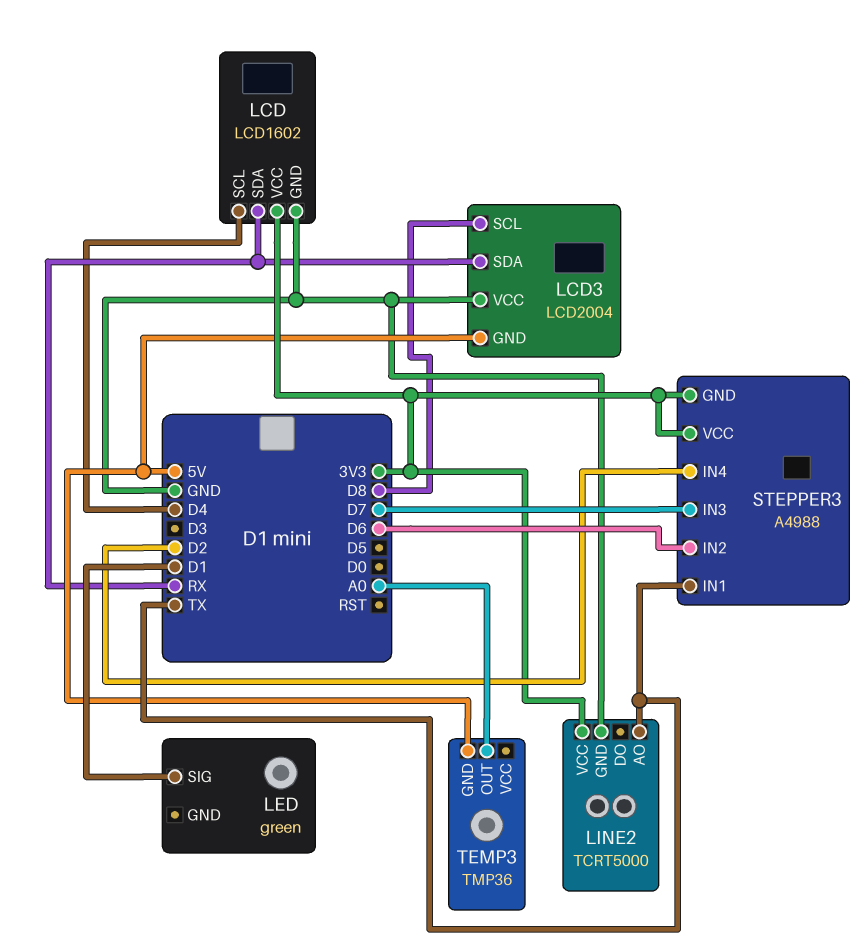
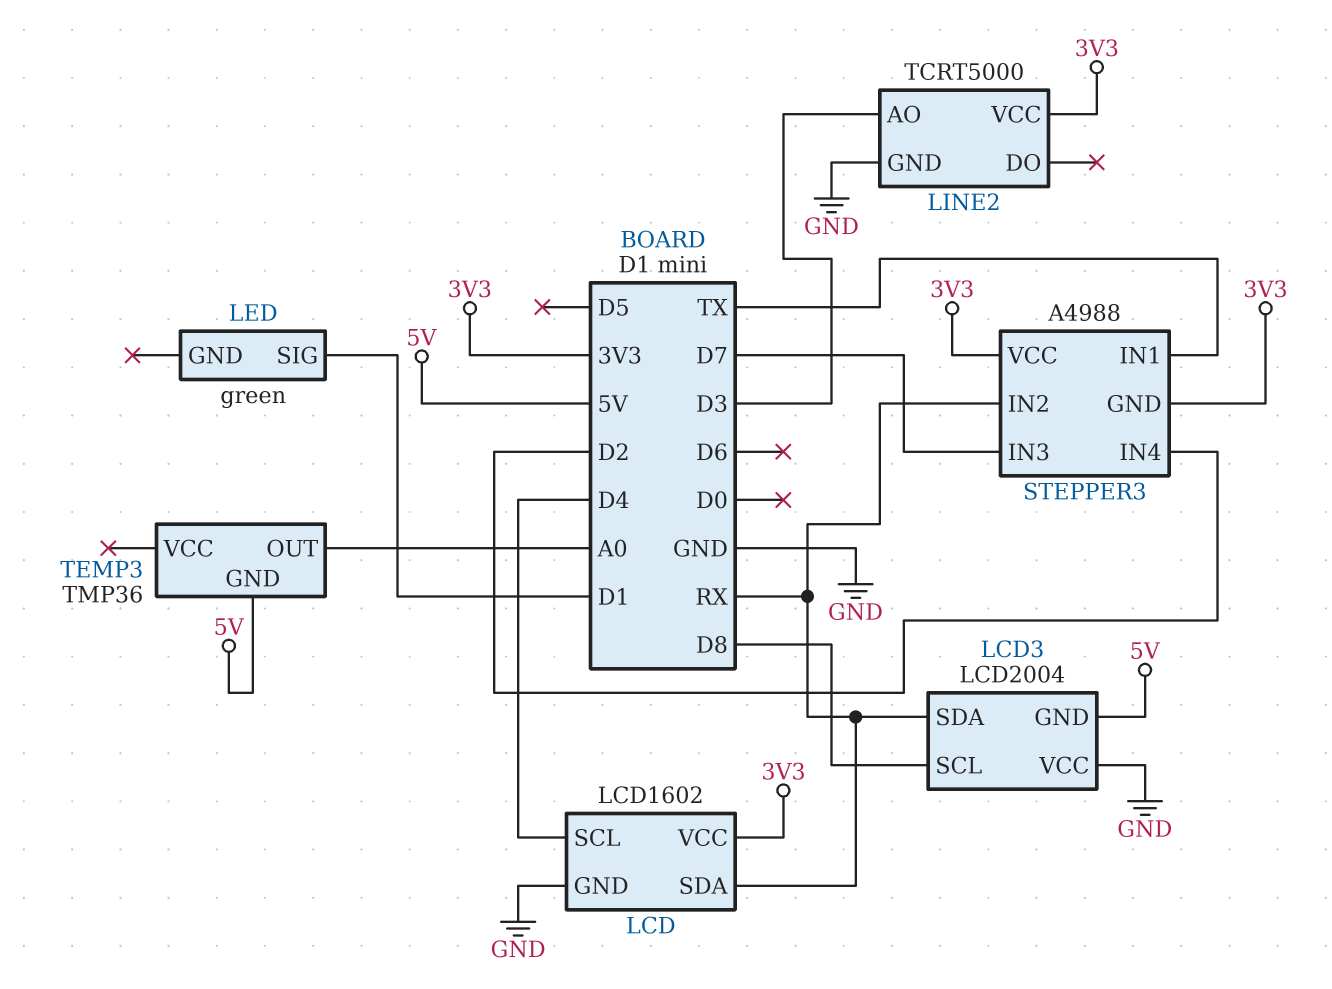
LINE2 pin AO: TX -> D3
STEPPER3 pin IN2: D6 -> RX

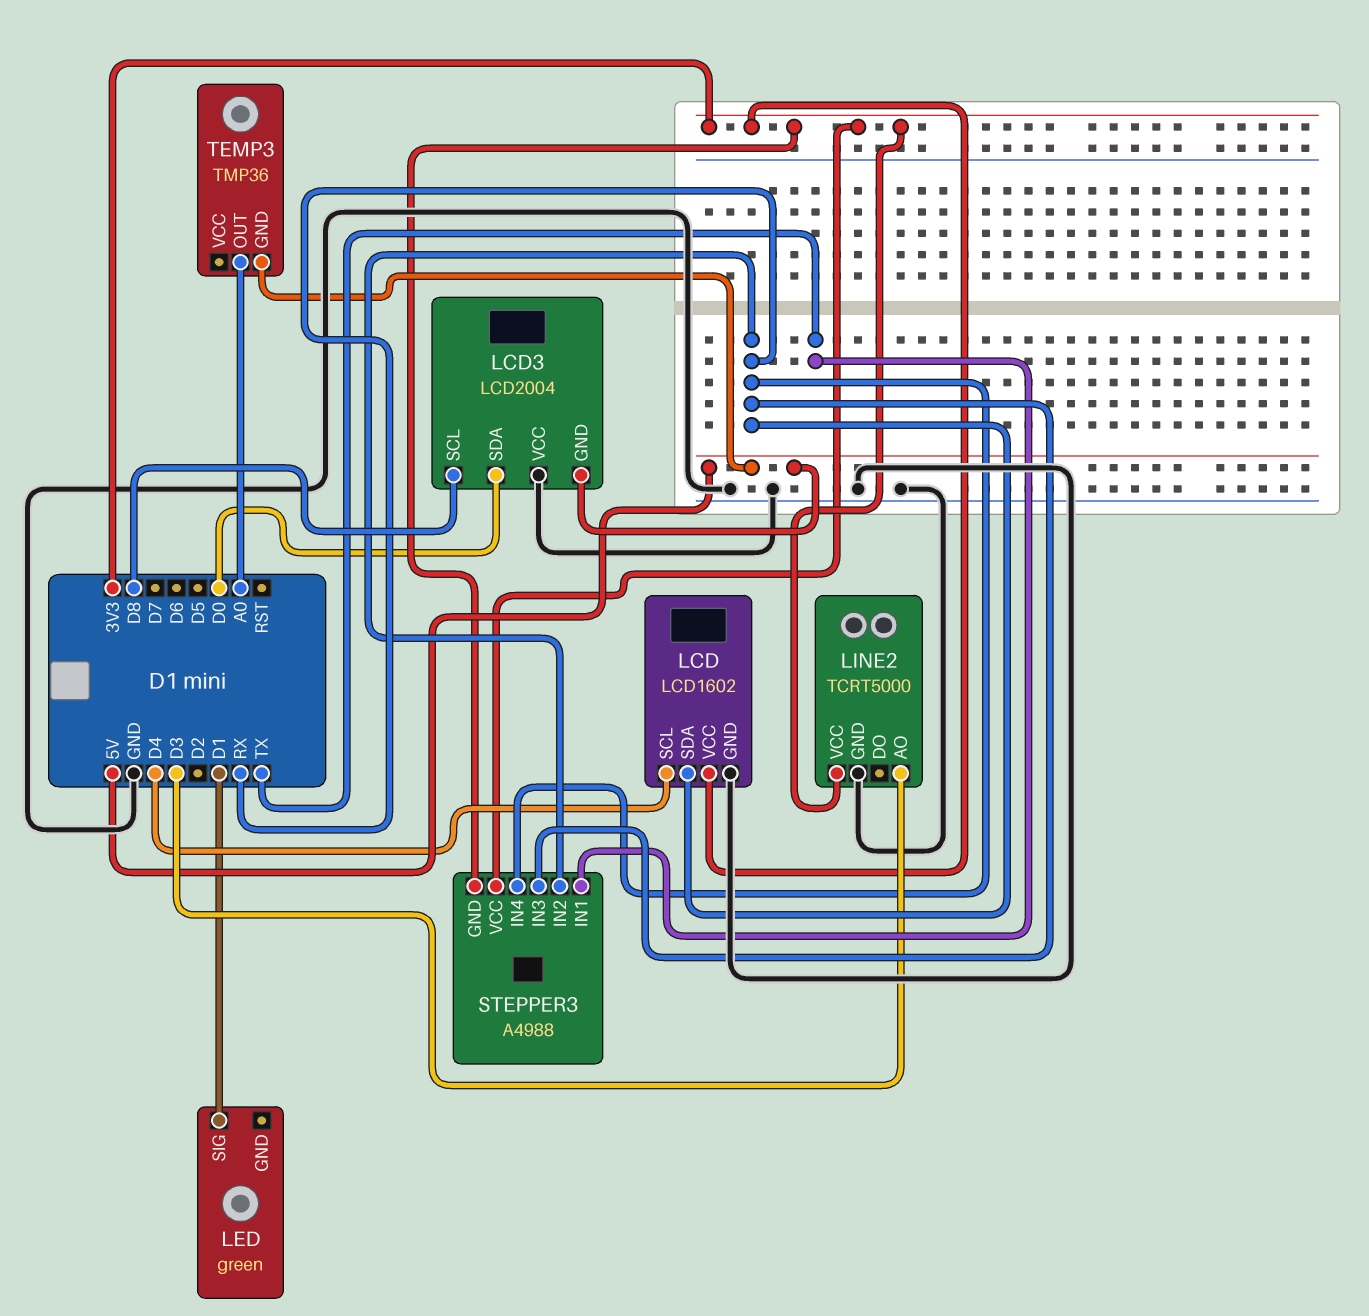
LCD3 pin SDA: RX -> D0
STEPPER3 pin IN3: D7 -> RX
STEPPER3 pin IN4: D2 -> RX

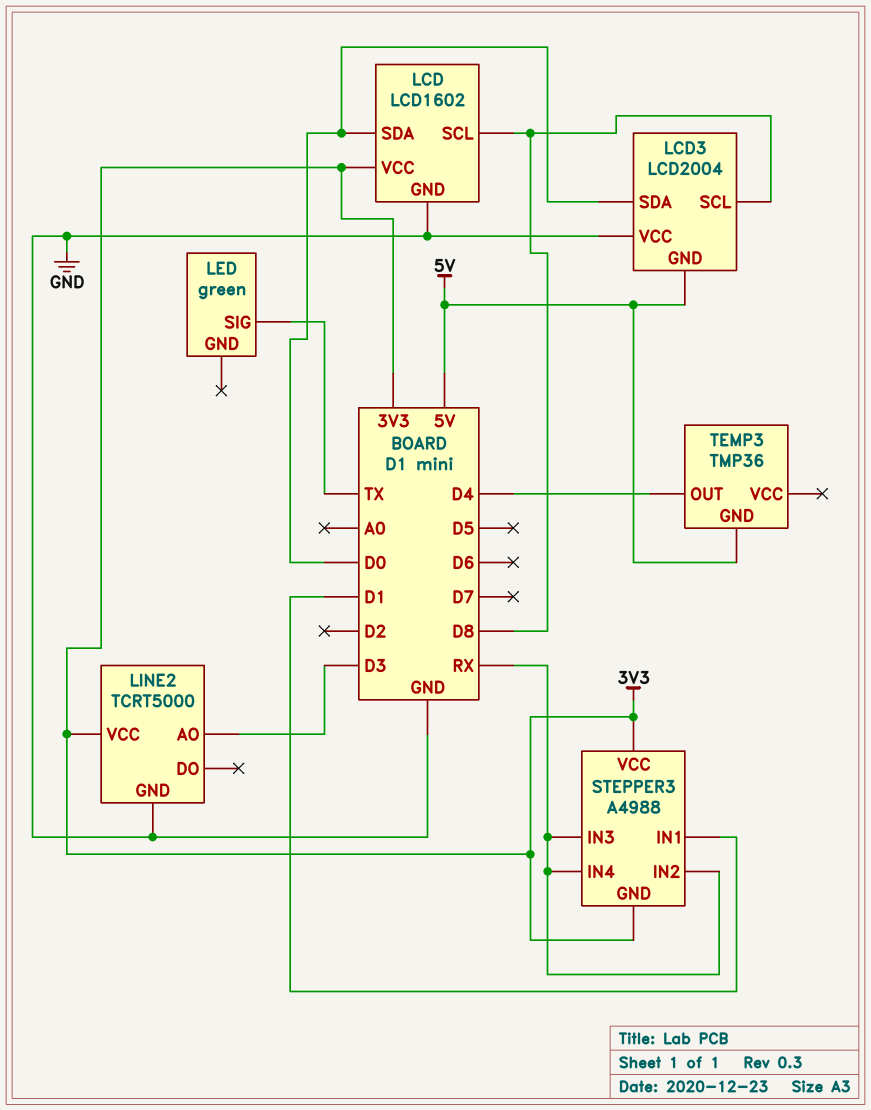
LCD pin SCL: D4 -> D8
LCD pin SDA: RX -> D0
LED pin SIG: D1 -> TX
STEPPER3 pin IN1: TX -> D1
TEMP3 pin OUT: A0 -> D4

